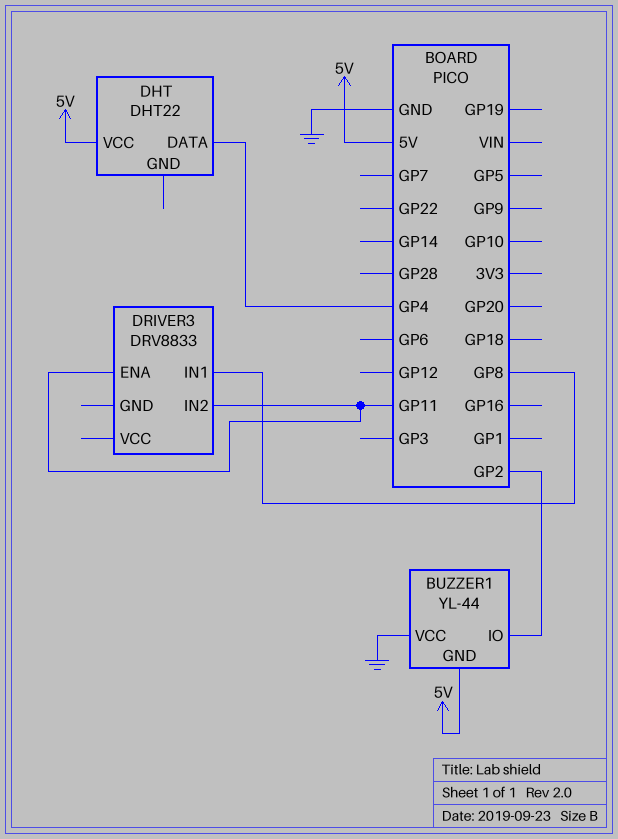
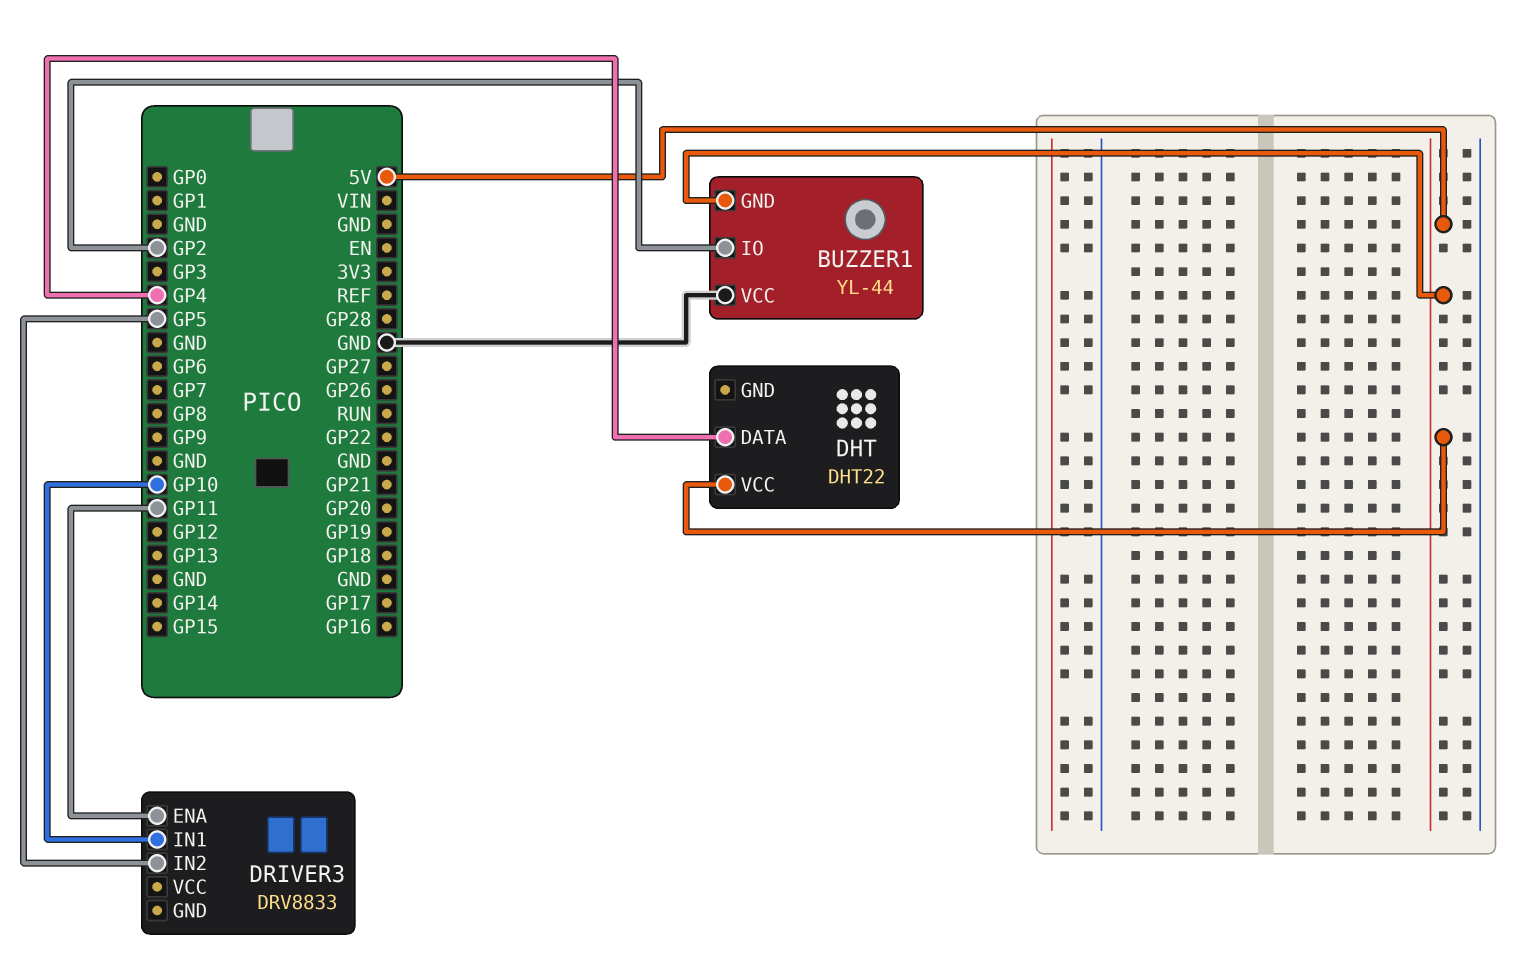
DRIVER3 pin IN1: GP8 -> GP10
DRIVER3 pin IN2: GP11 -> GP5

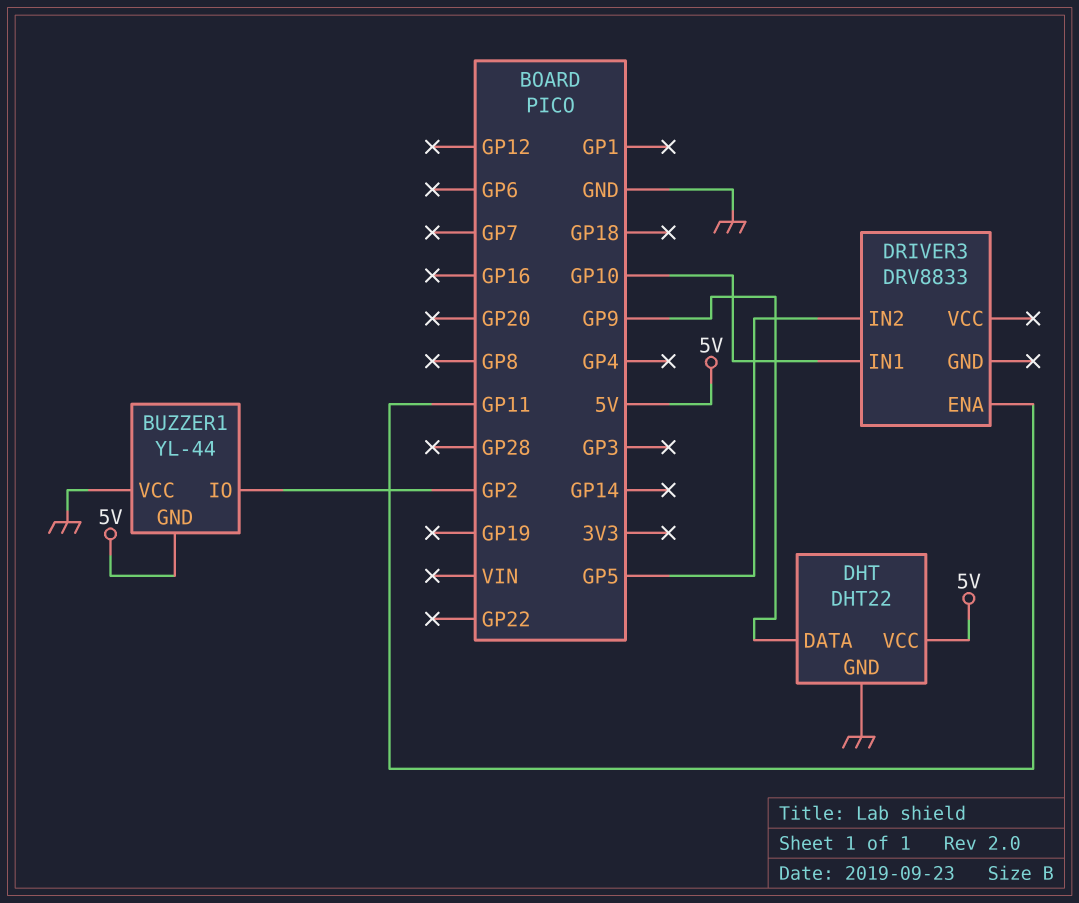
DHT pin DATA: GP4 -> GP9
DHT pin GND: none -> GND

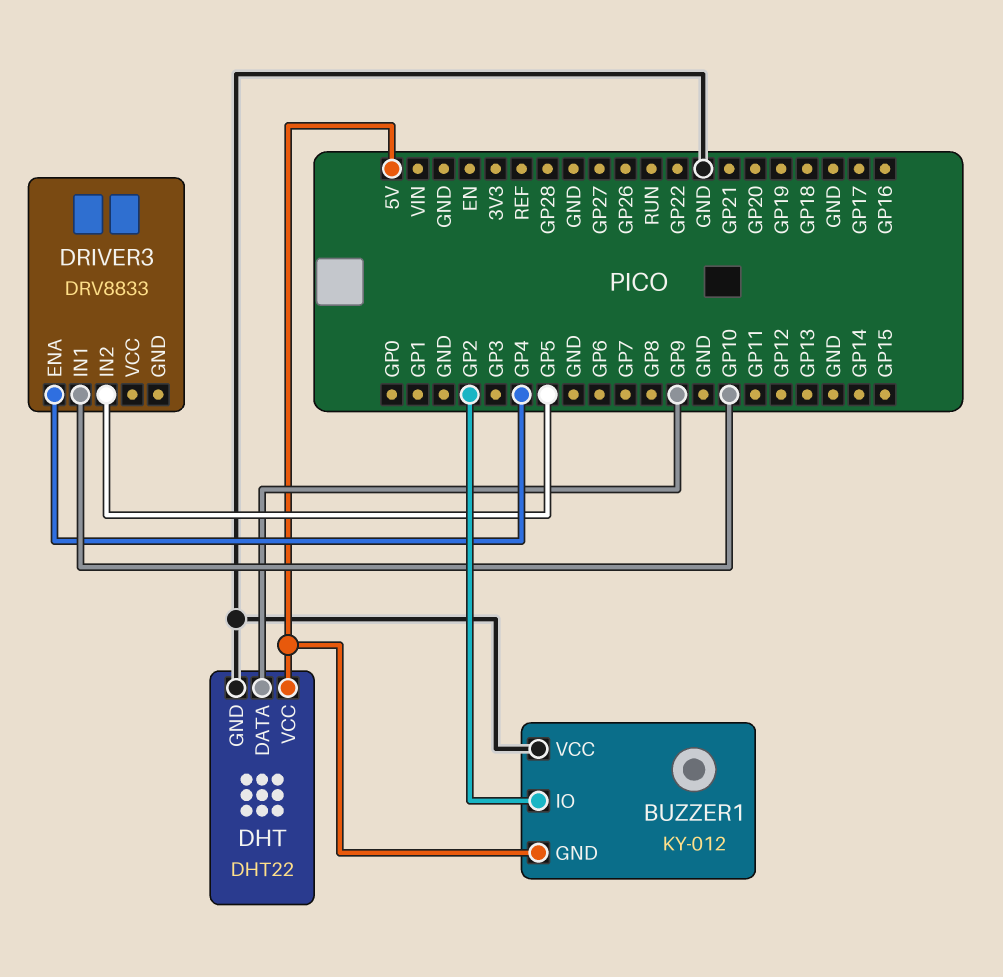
BUZZER1: YL-44 -> KY-012
DRIVER3 pin ENA: GP11 -> GP4

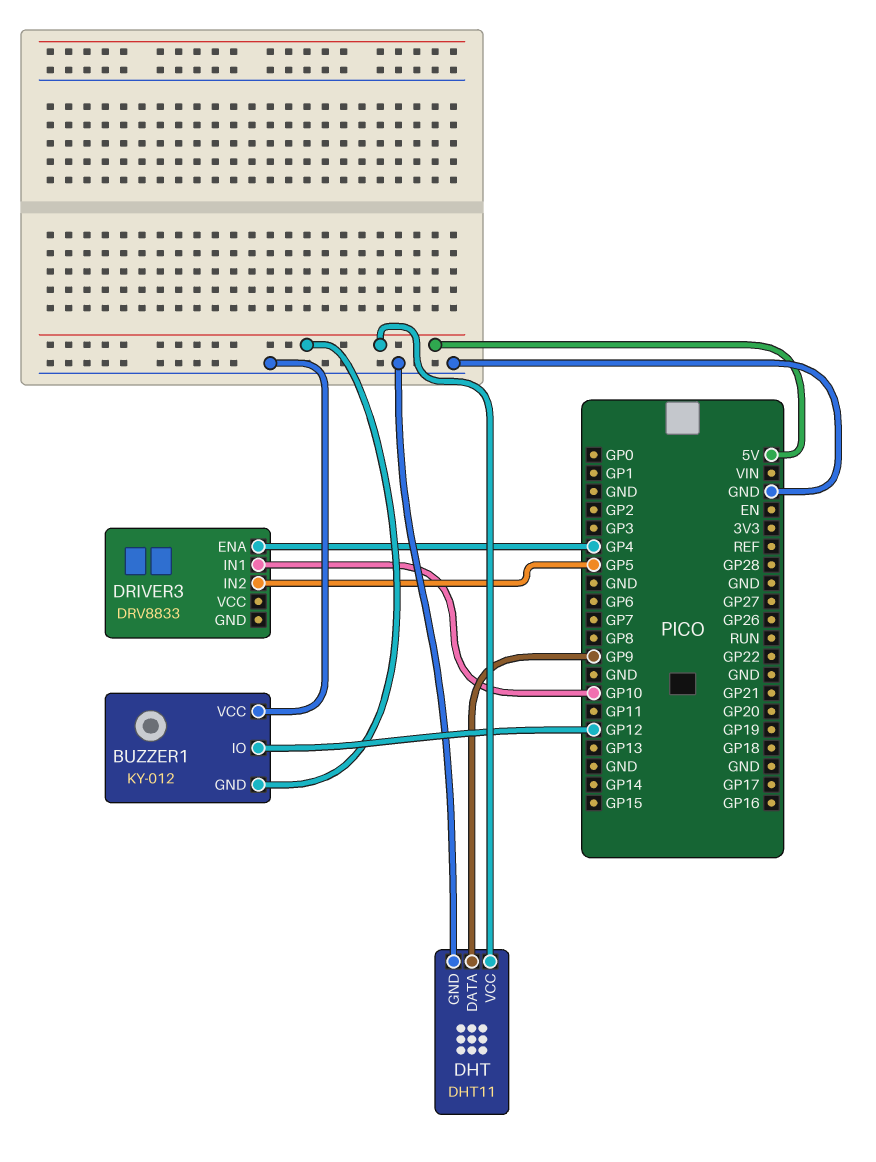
BUZZER1 pin IO: GP2 -> GP12
DHT: DHT22 -> DHT11

